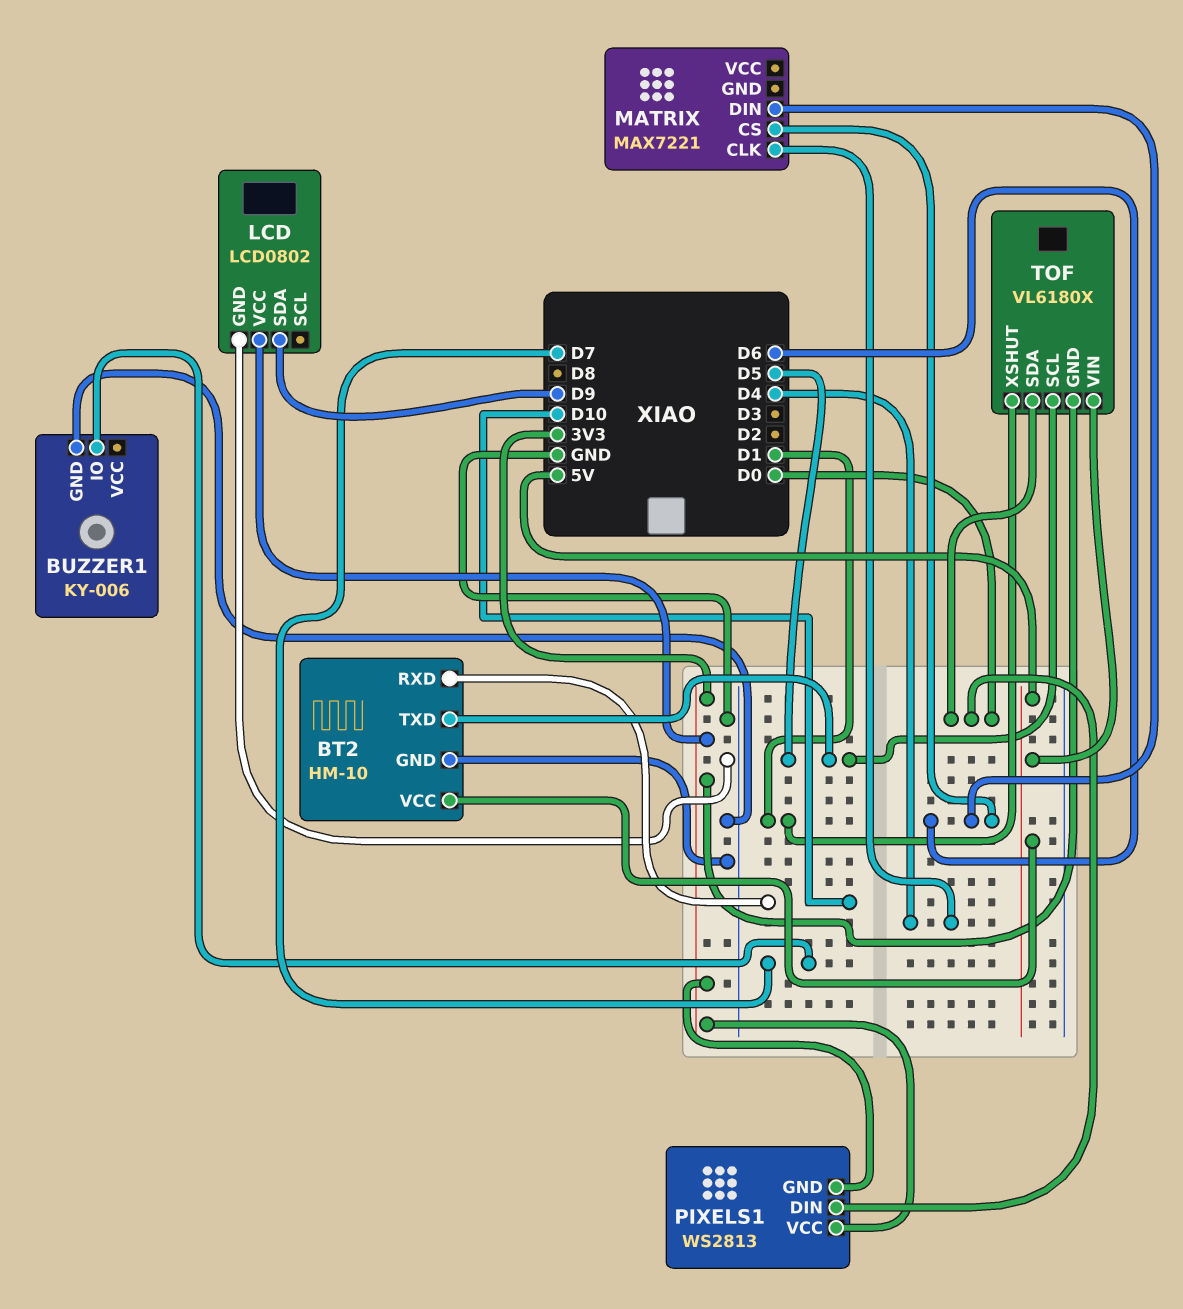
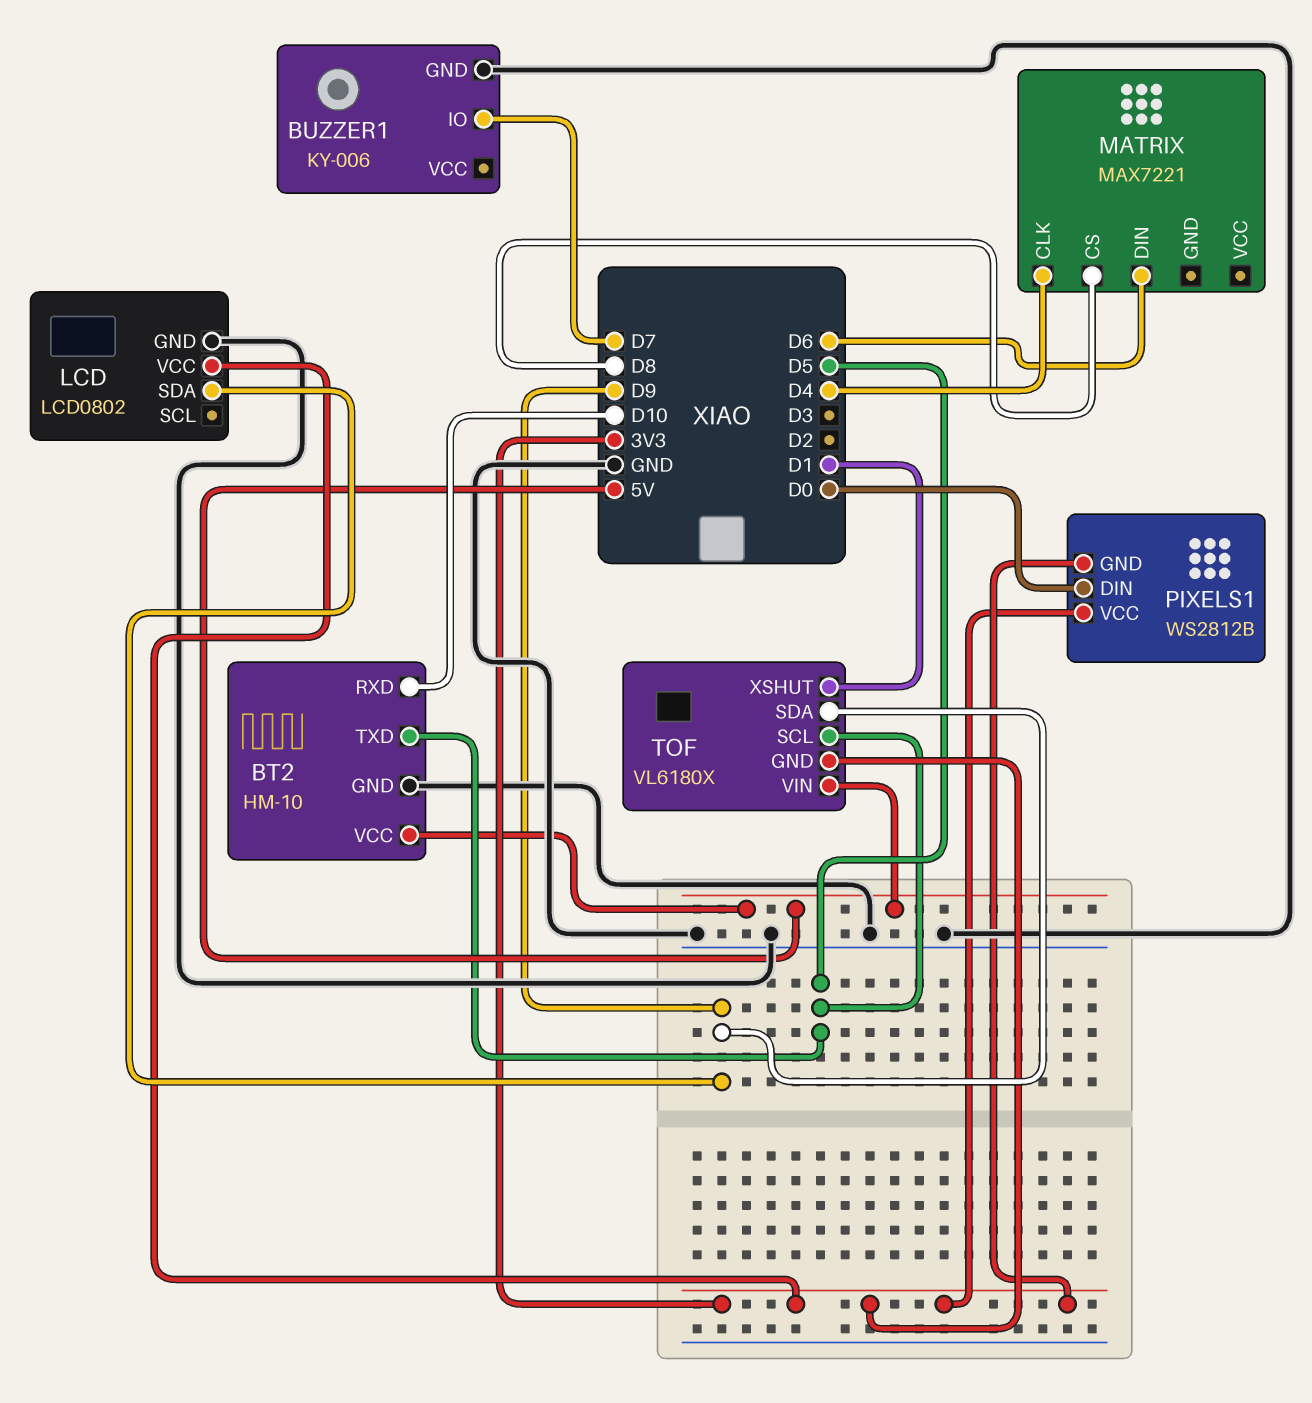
MATRIX pin CS: D6 -> D8
PIXELS1: WS2813 -> WS2812B
TOF pin SDA: D0 -> D9

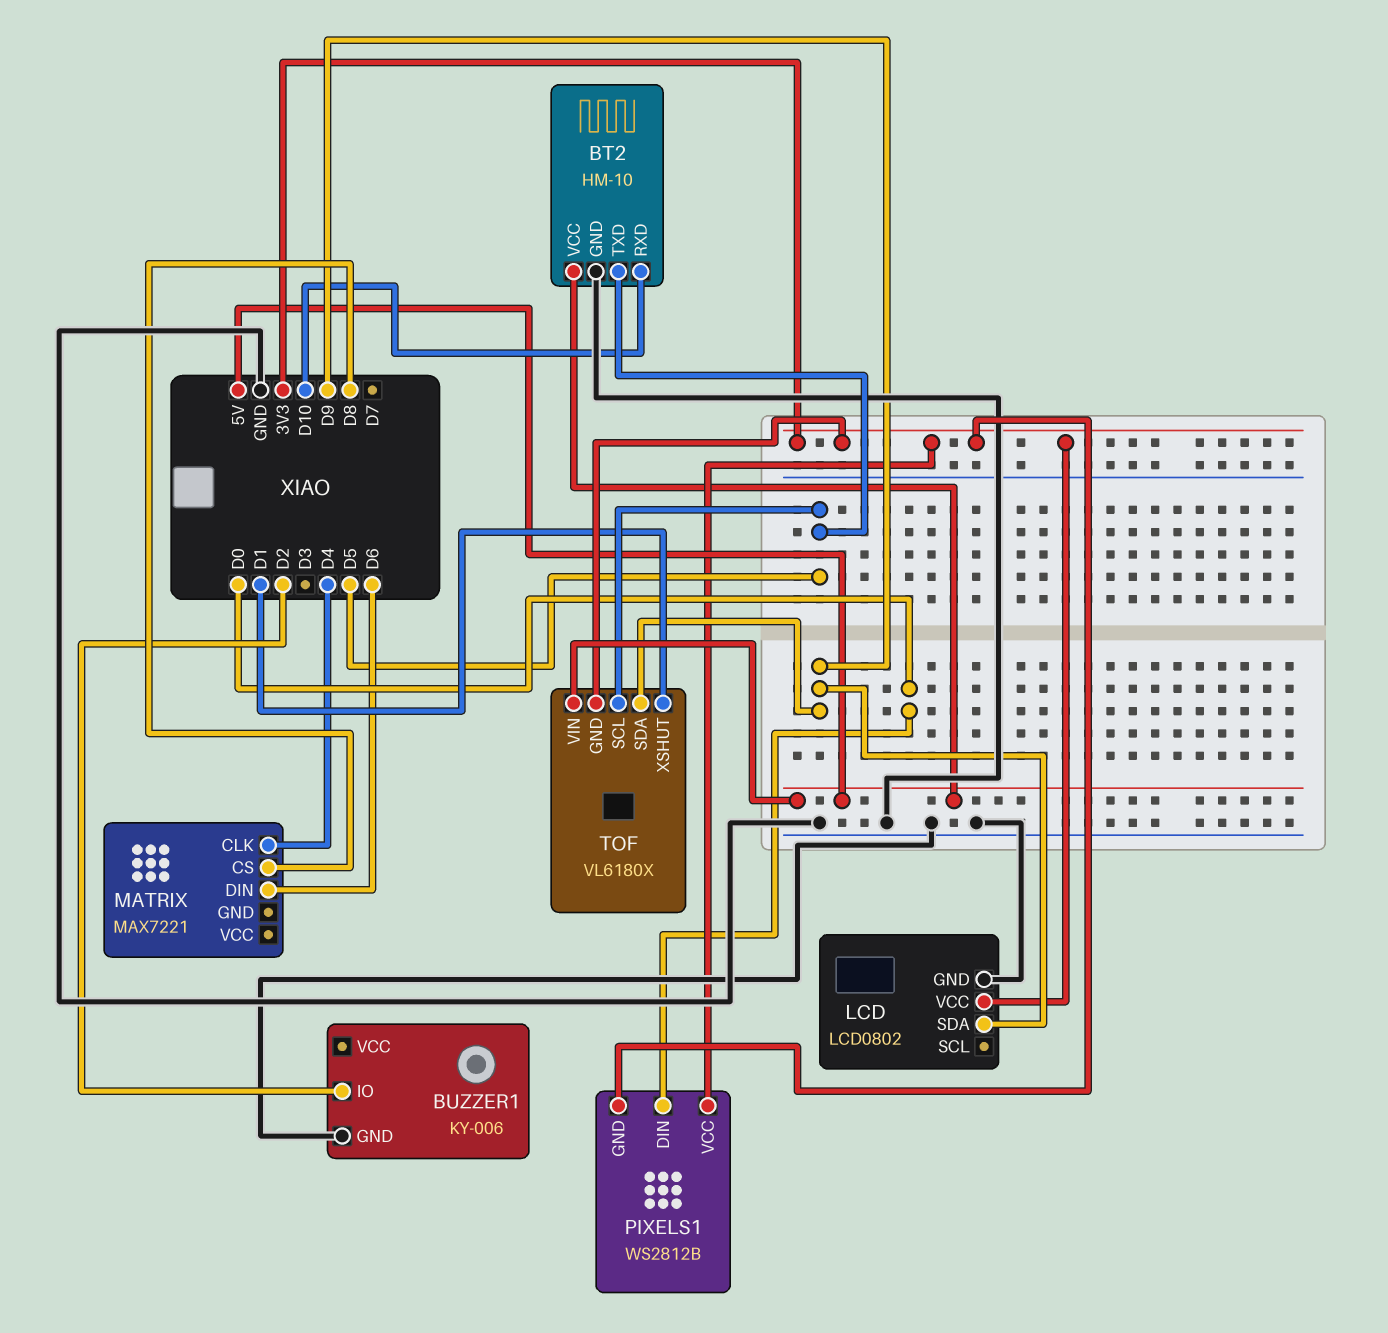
BUZZER1 pin IO: D7 -> D2

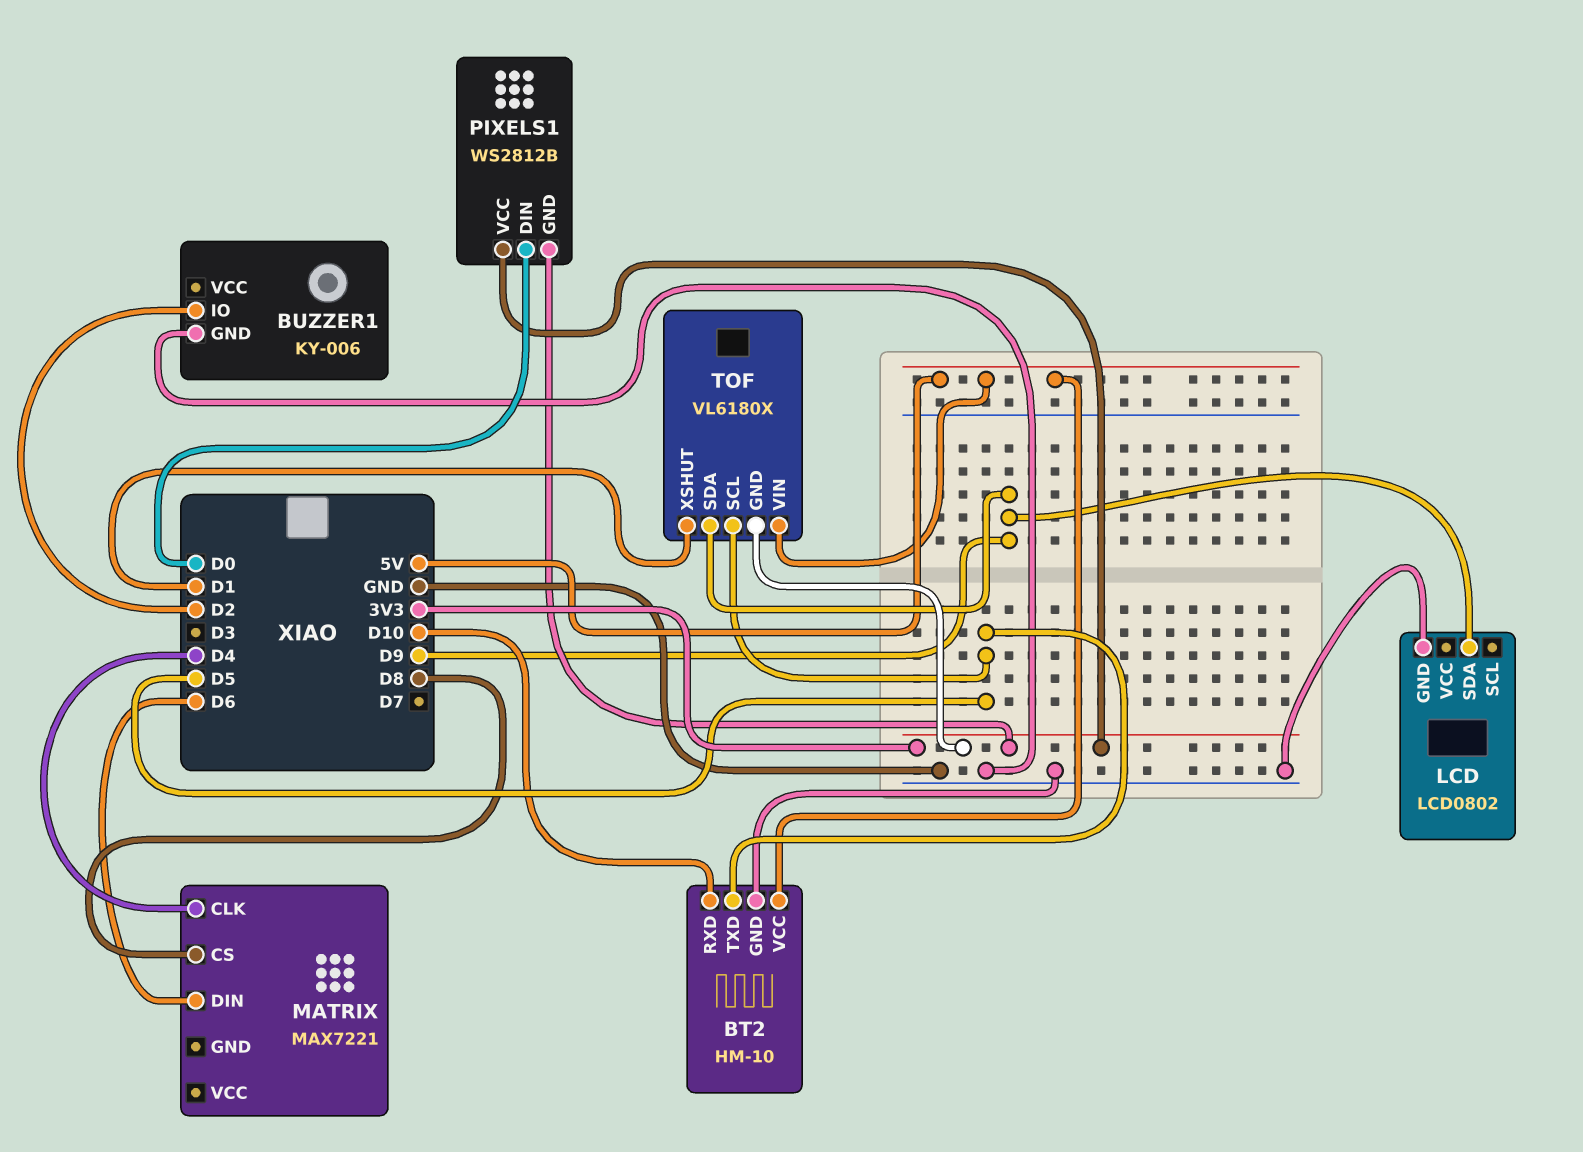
LCD pin VCC: 3V3 -> none

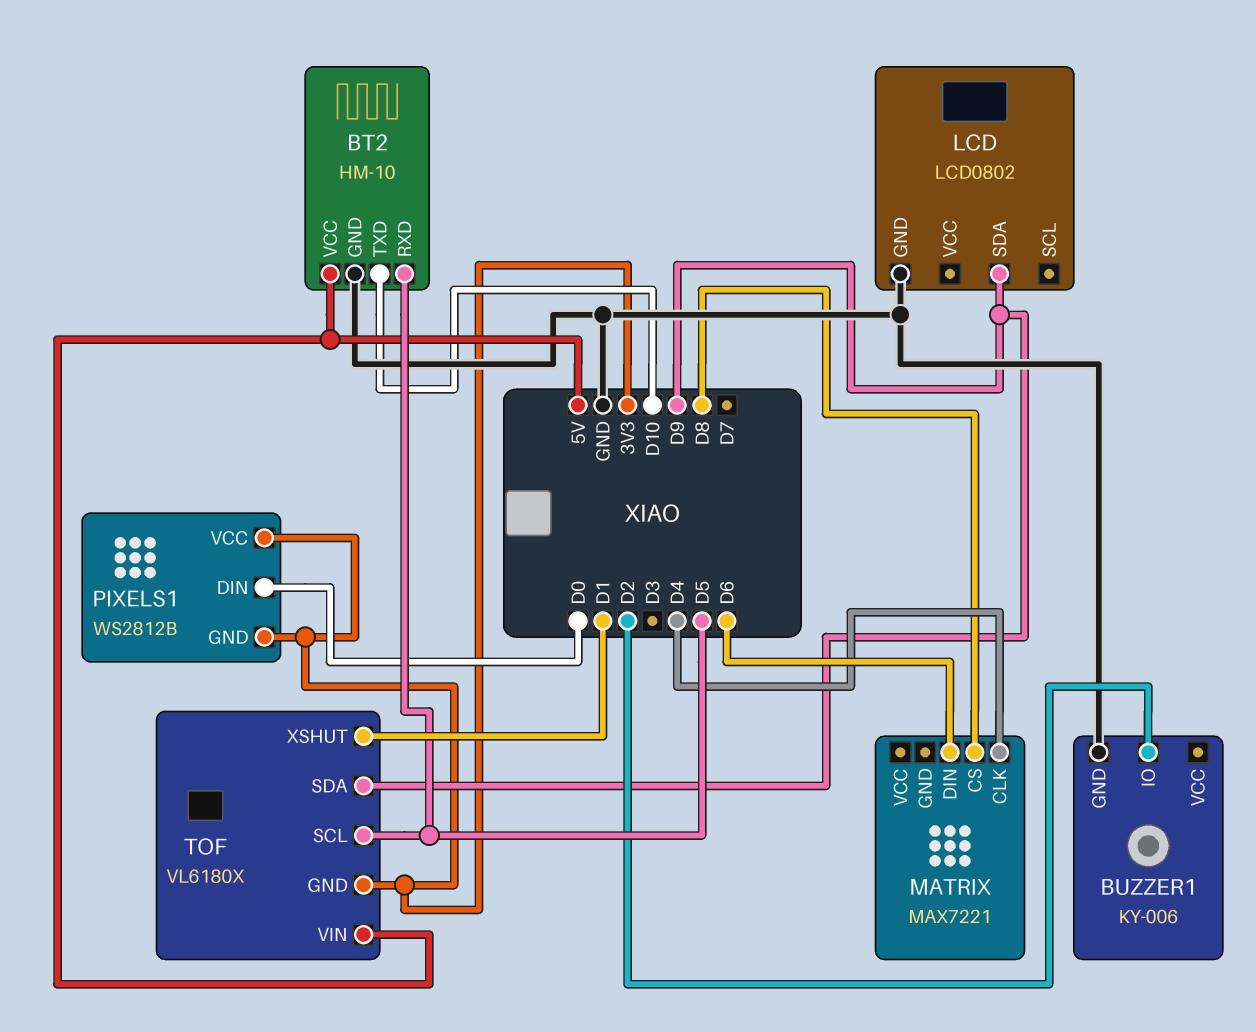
BT2 pin RXD: D10 -> D5
BT2 pin TXD: D5 -> D10

